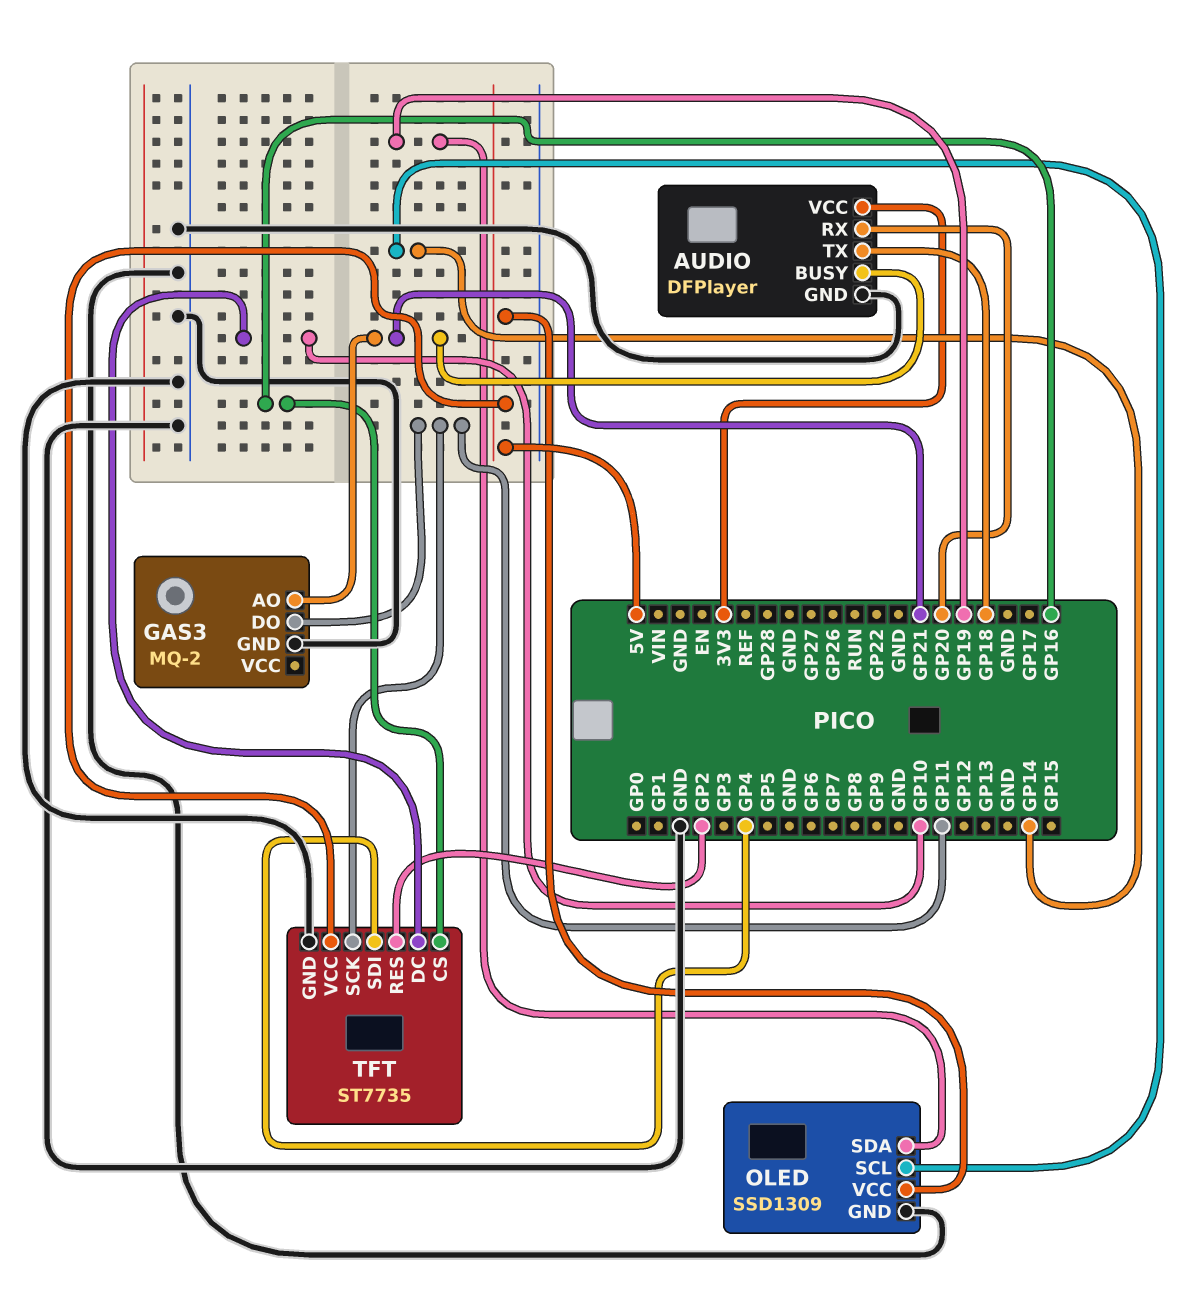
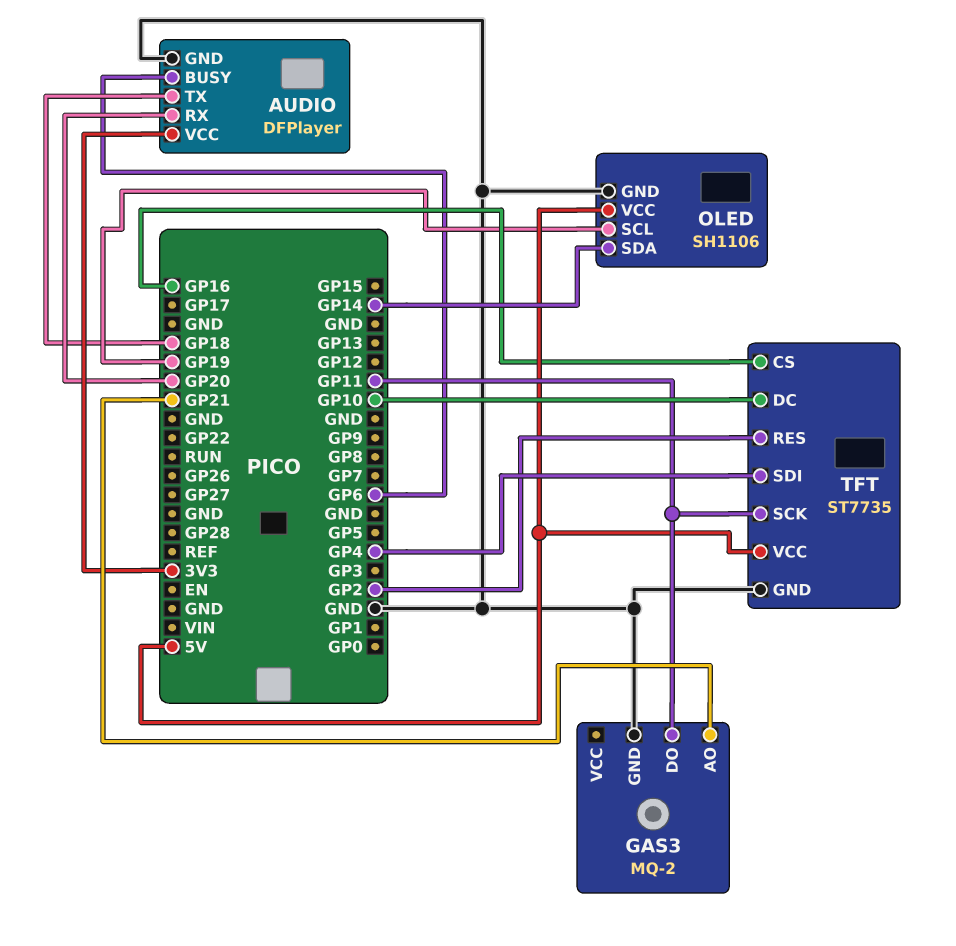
AUDIO pin BUSY: GP21 -> GP6
OLED: SSD1309 -> SH1106
OLED pin SCL: GP14 -> GP19
OLED pin SDA: GP19 -> GP14

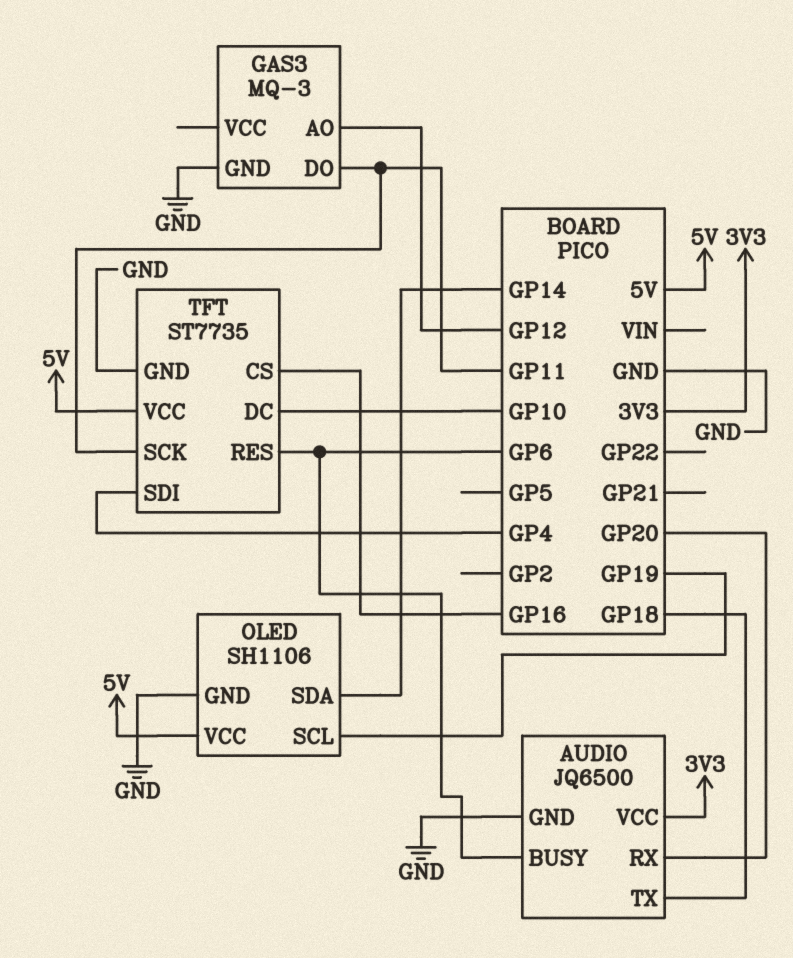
AUDIO: DFPlayer -> JQ6500
GAS3: MQ-2 -> MQ-3
GAS3 pin AO: GP21 -> GP12
TFT pin RES: GP2 -> GP6

